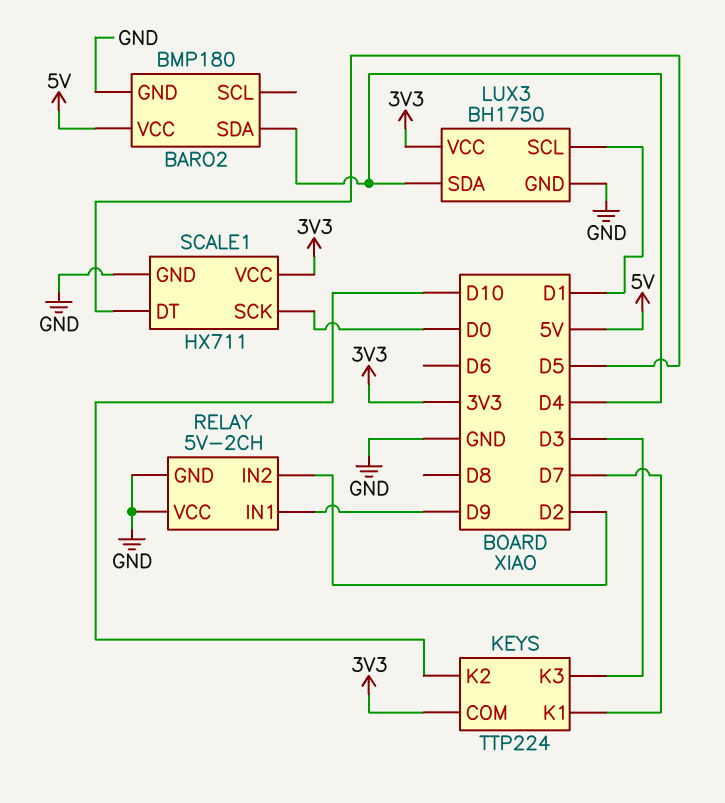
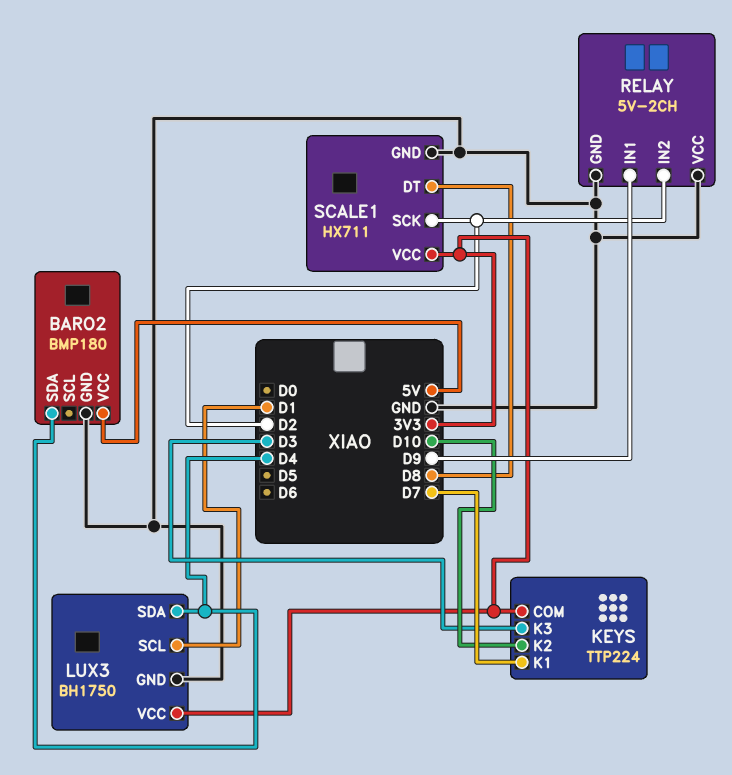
SCALE1 pin DT: D5 -> D8
SCALE1 pin SCK: D0 -> D2

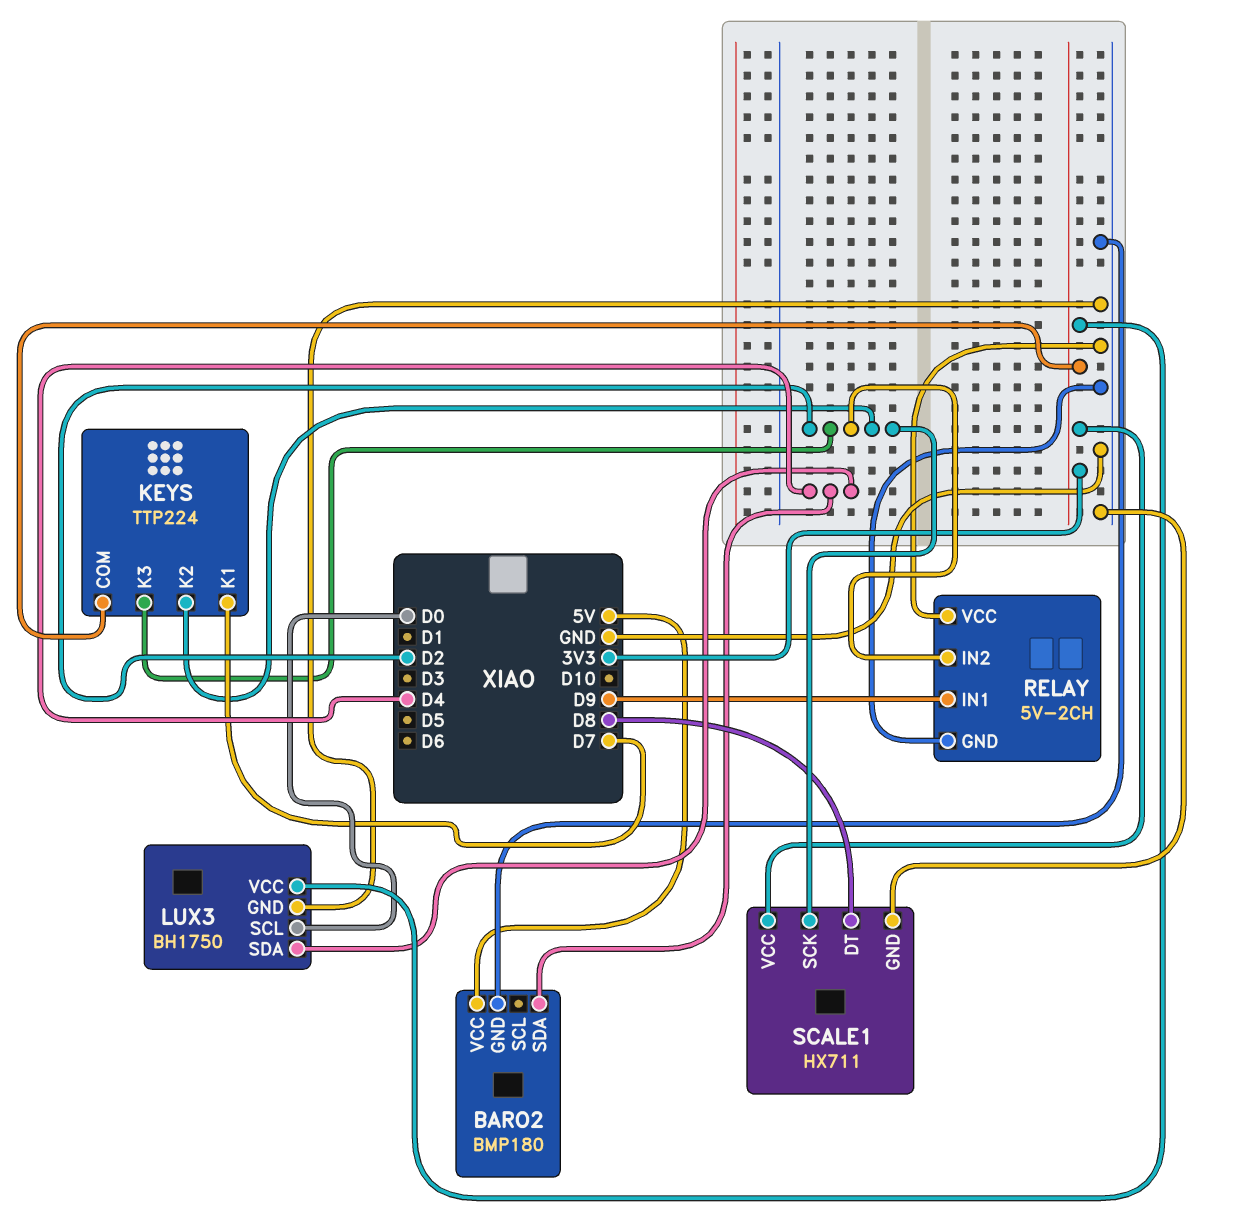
KEYS pin K2: D10 -> D2
KEYS pin K3: D3 -> D2
LUX3 pin SCL: D1 -> D0

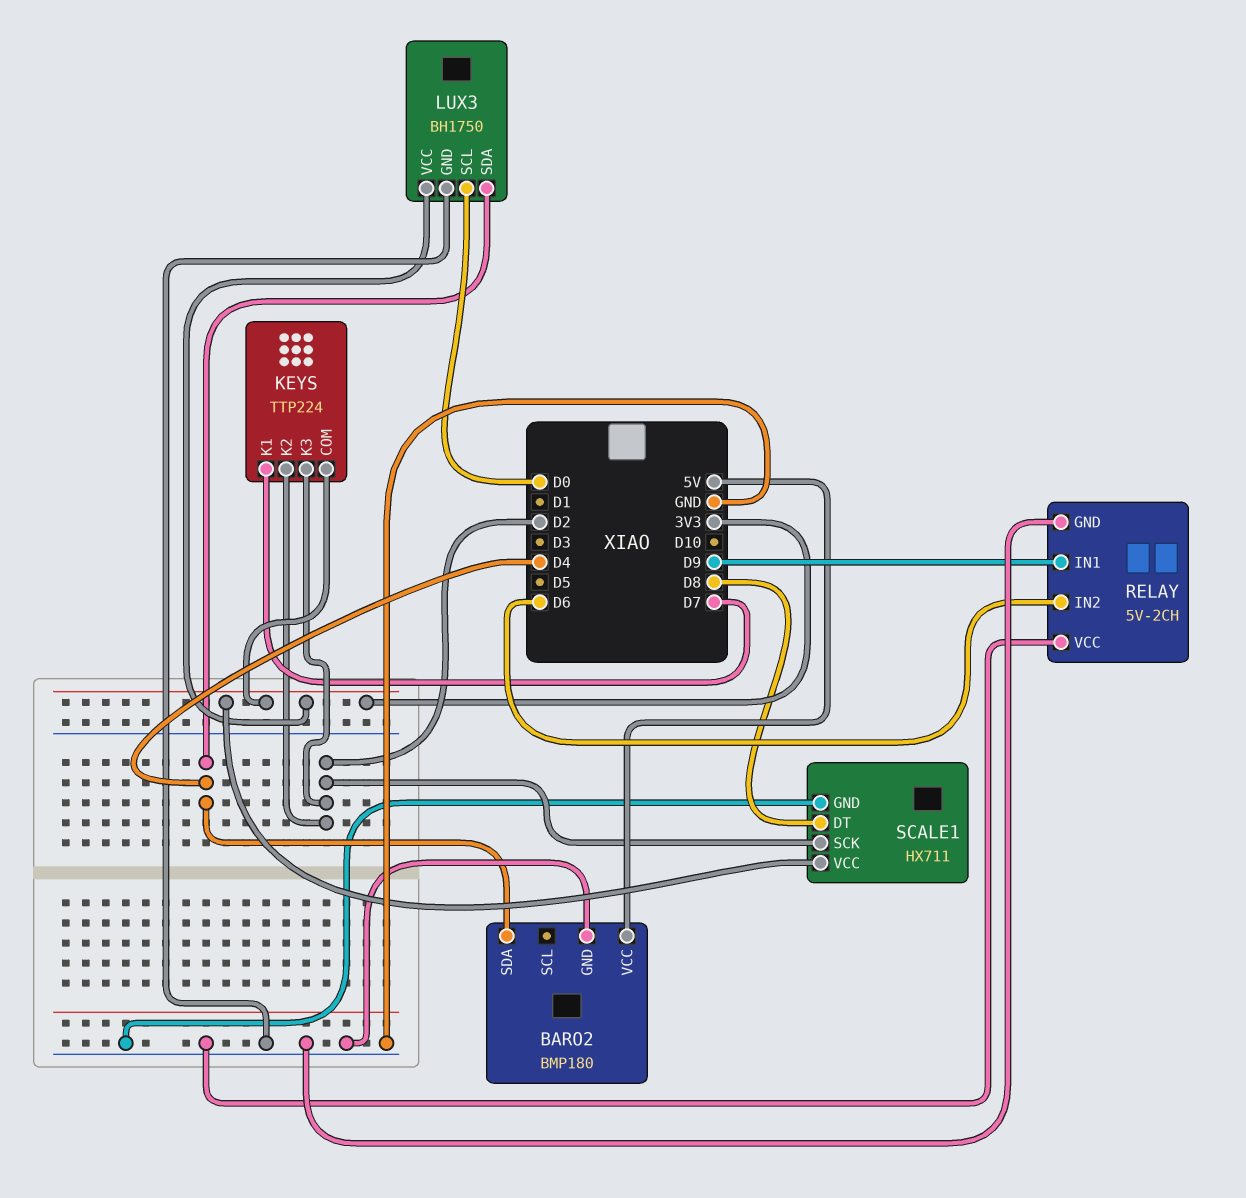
RELAY pin IN2: D2 -> D6

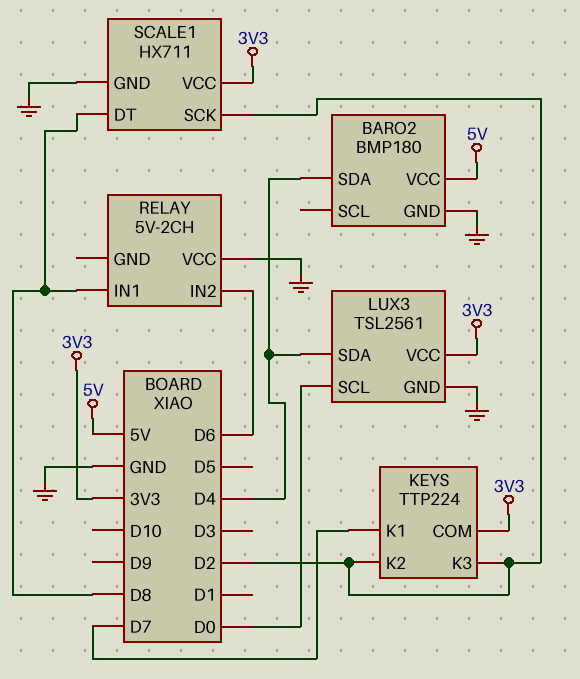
LUX3: BH1750 -> TSL2561
RELAY pin GND: GND -> none
RELAY pin IN1: D9 -> D8

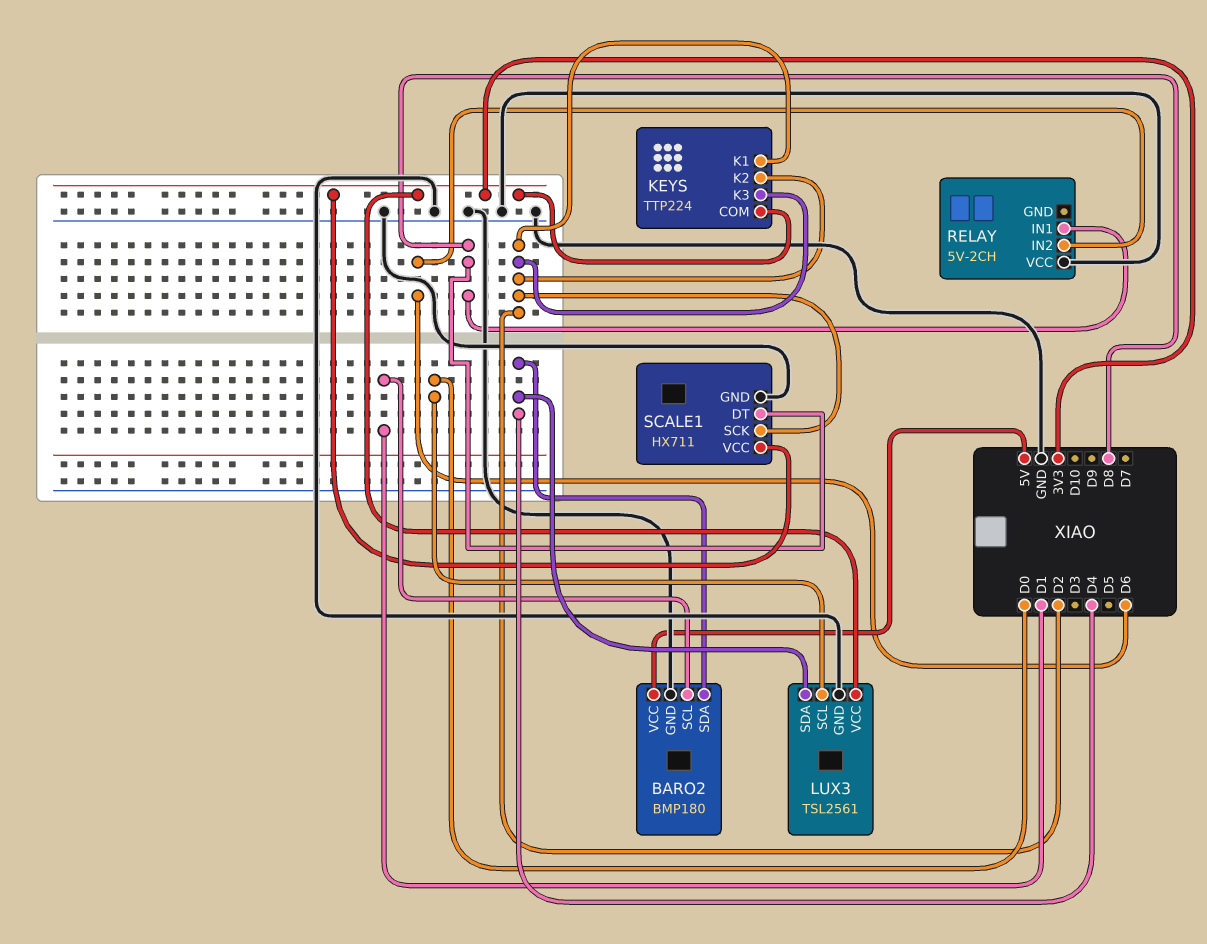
BARO2 pin SCL: none -> D1
KEYS pin K1: D7 -> D2

